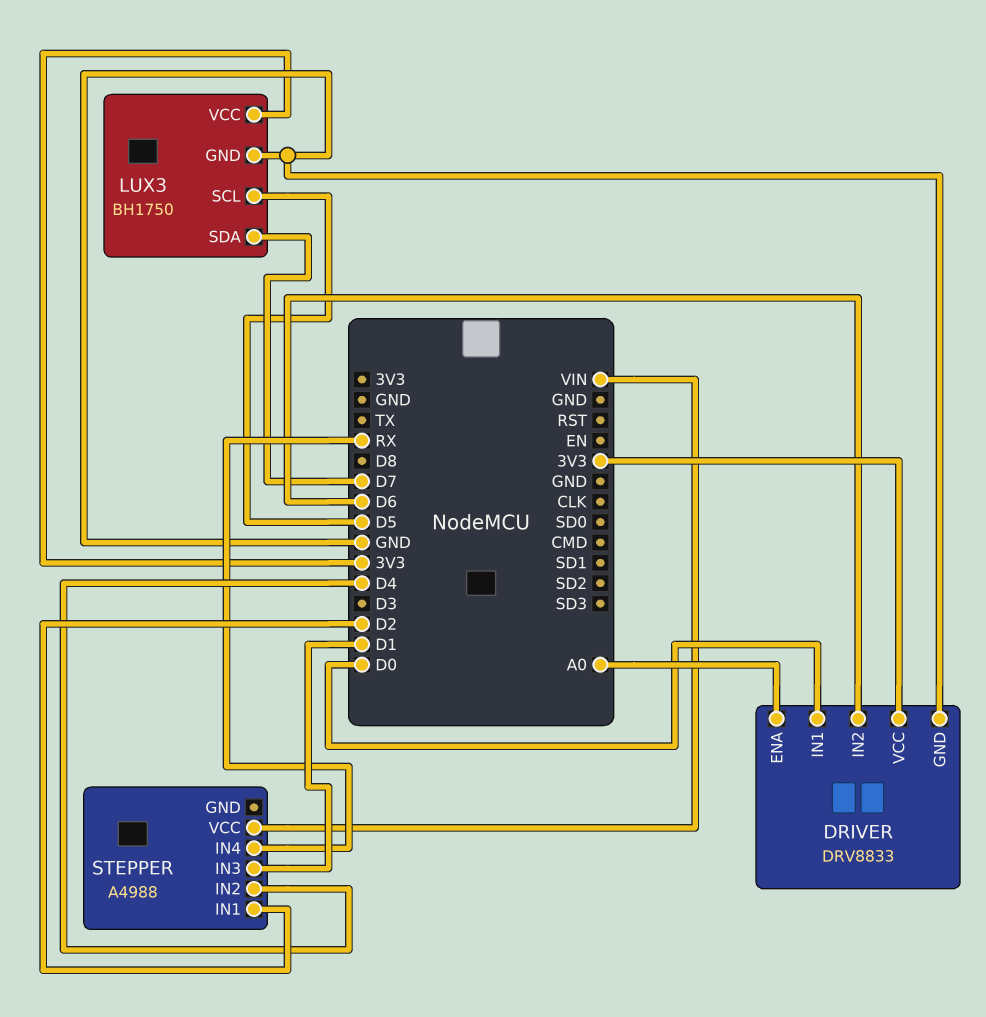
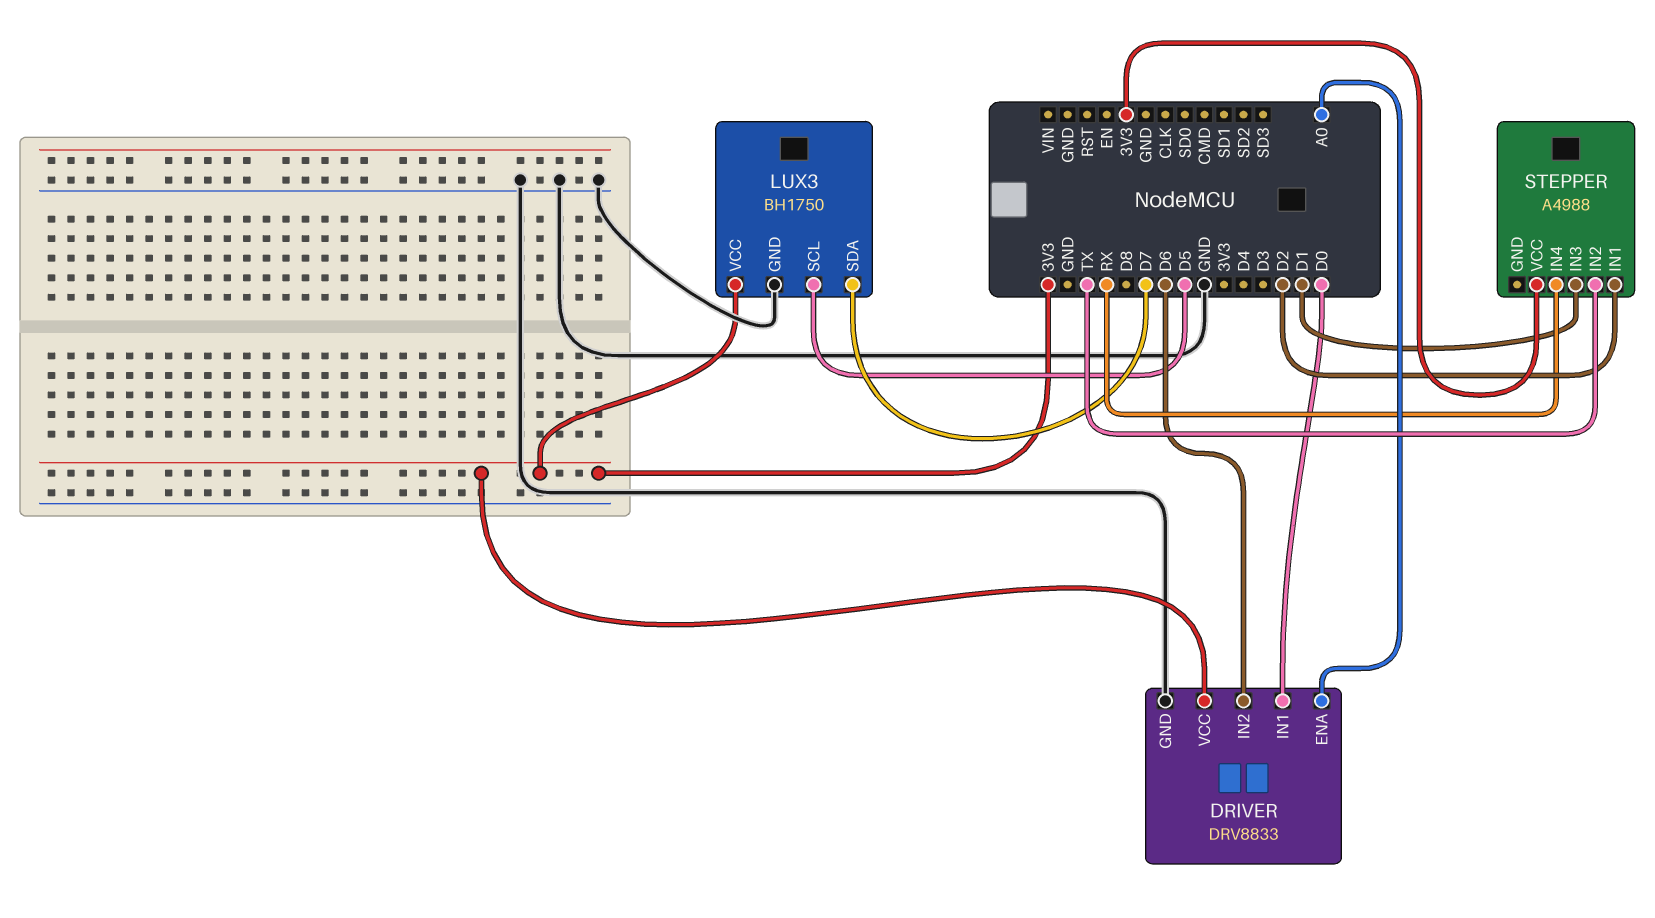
STEPPER pin IN2: D4 -> TX
STEPPER pin VCC: VIN -> 3V3

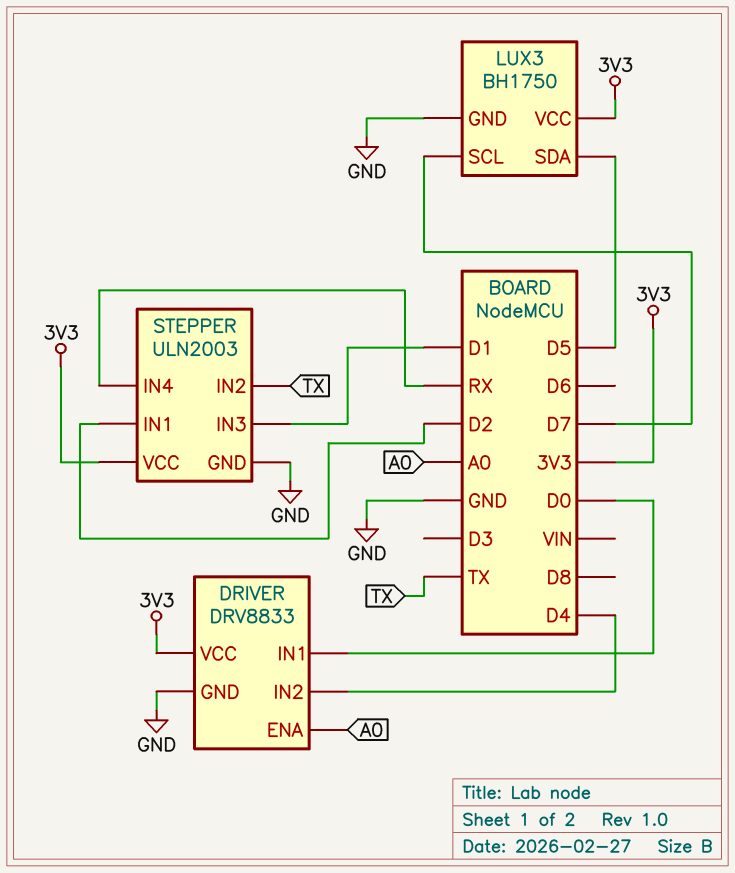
DRIVER pin IN2: D6 -> D4
LUX3 pin SCL: D5 -> D7
LUX3 pin SDA: D7 -> D5
STEPPER: A4988 -> ULN2003
STEPPER pin GND: none -> GND

